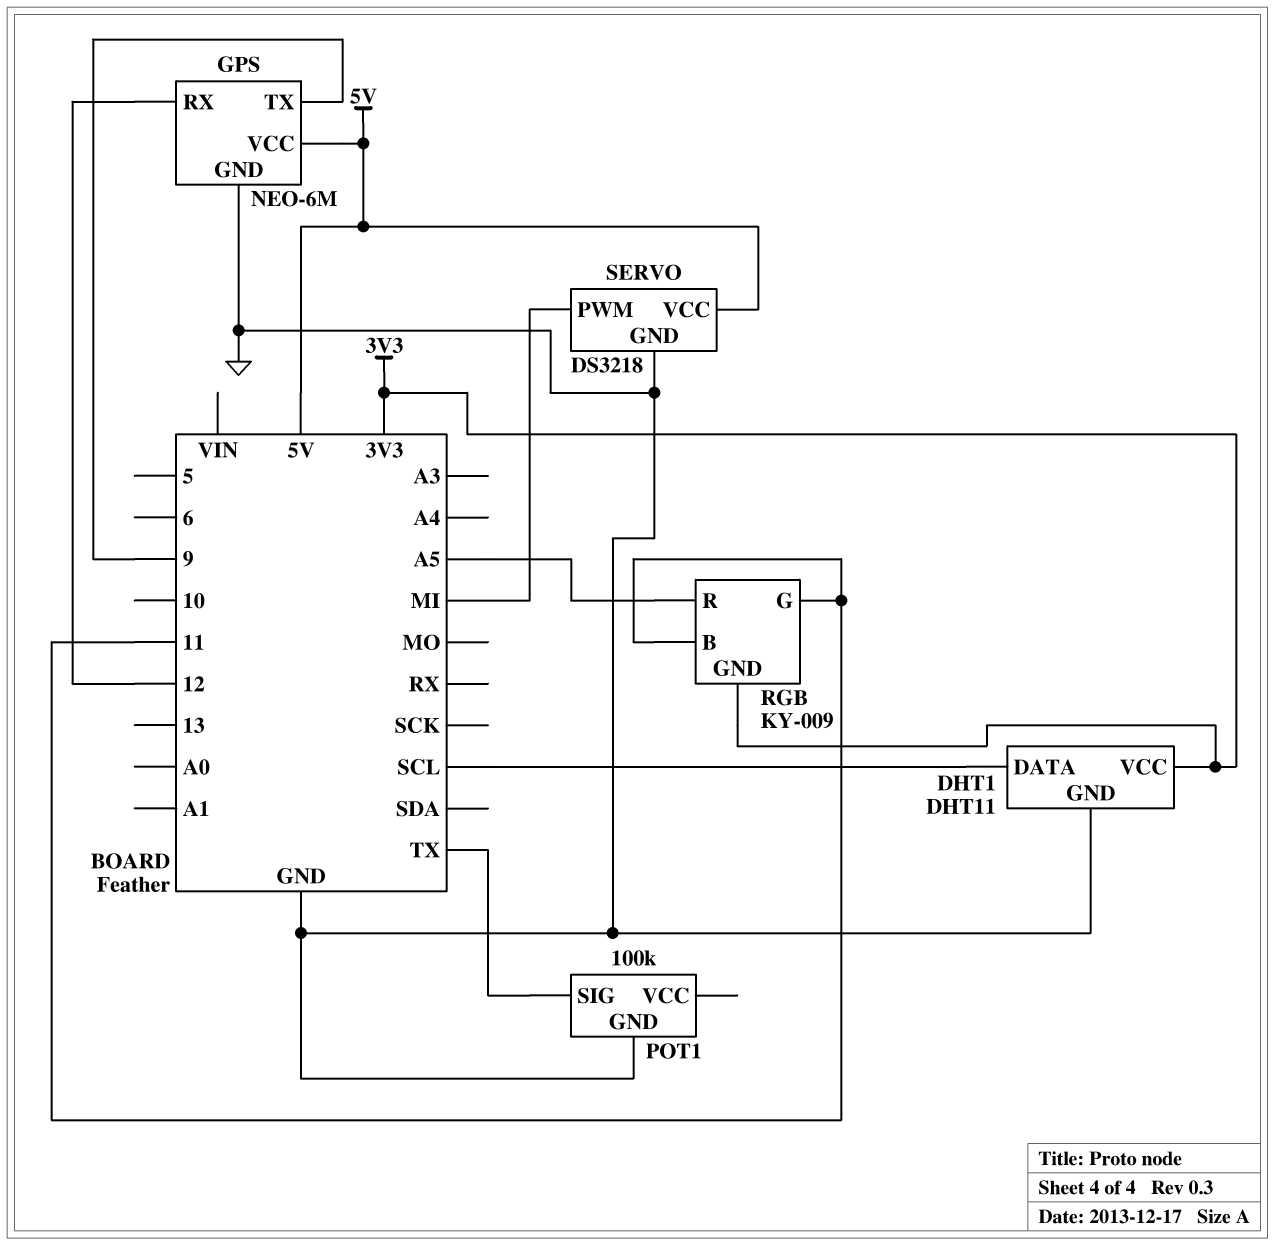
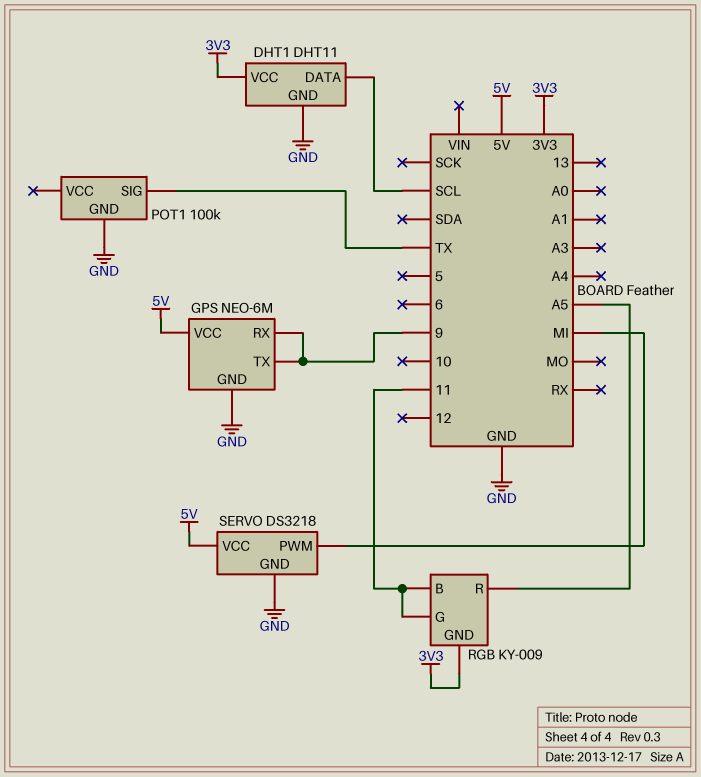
GPS pin RX: 12 -> 9

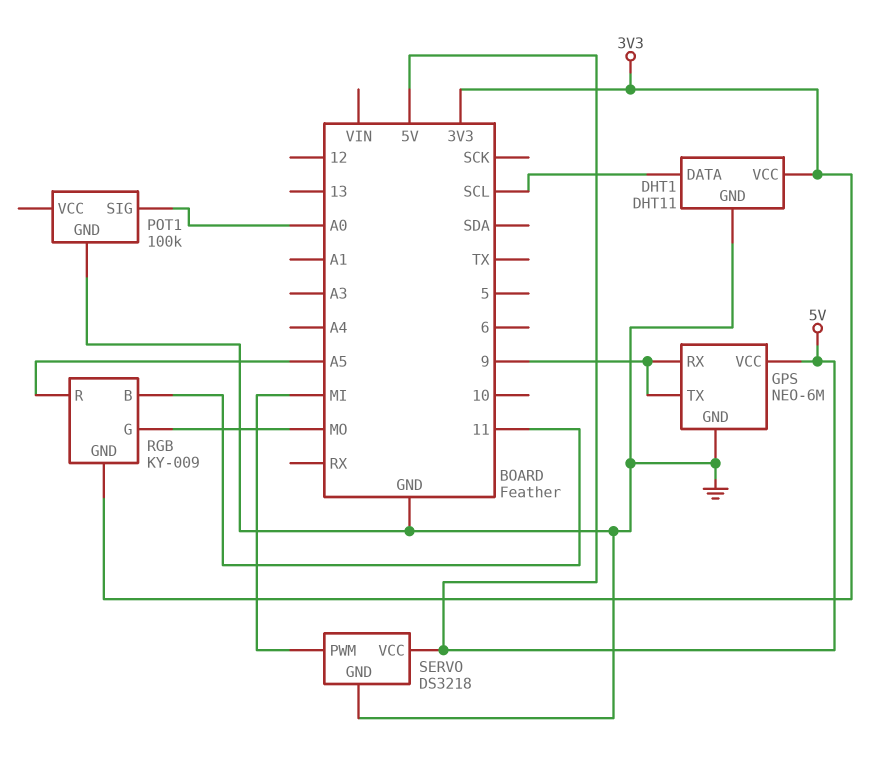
POT1 pin SIG: TX -> A0
RGB pin G: 11 -> MO

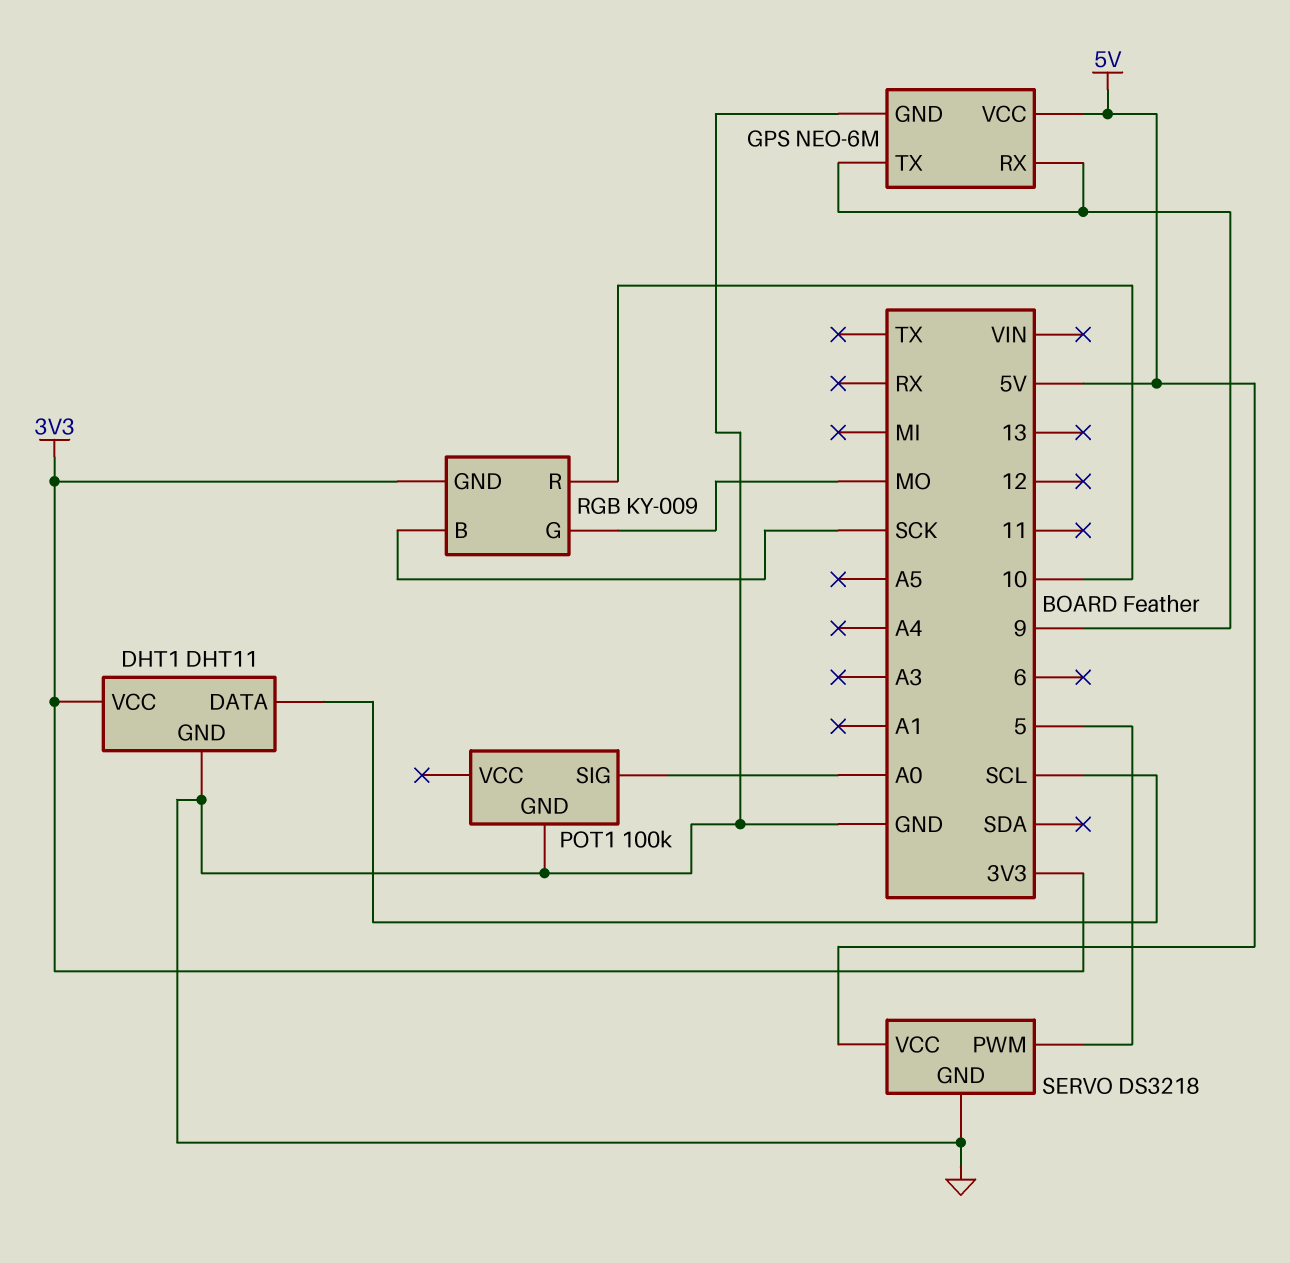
RGB pin B: 11 -> SCK
RGB pin R: A5 -> 10
SERVO pin PWM: MI -> 5

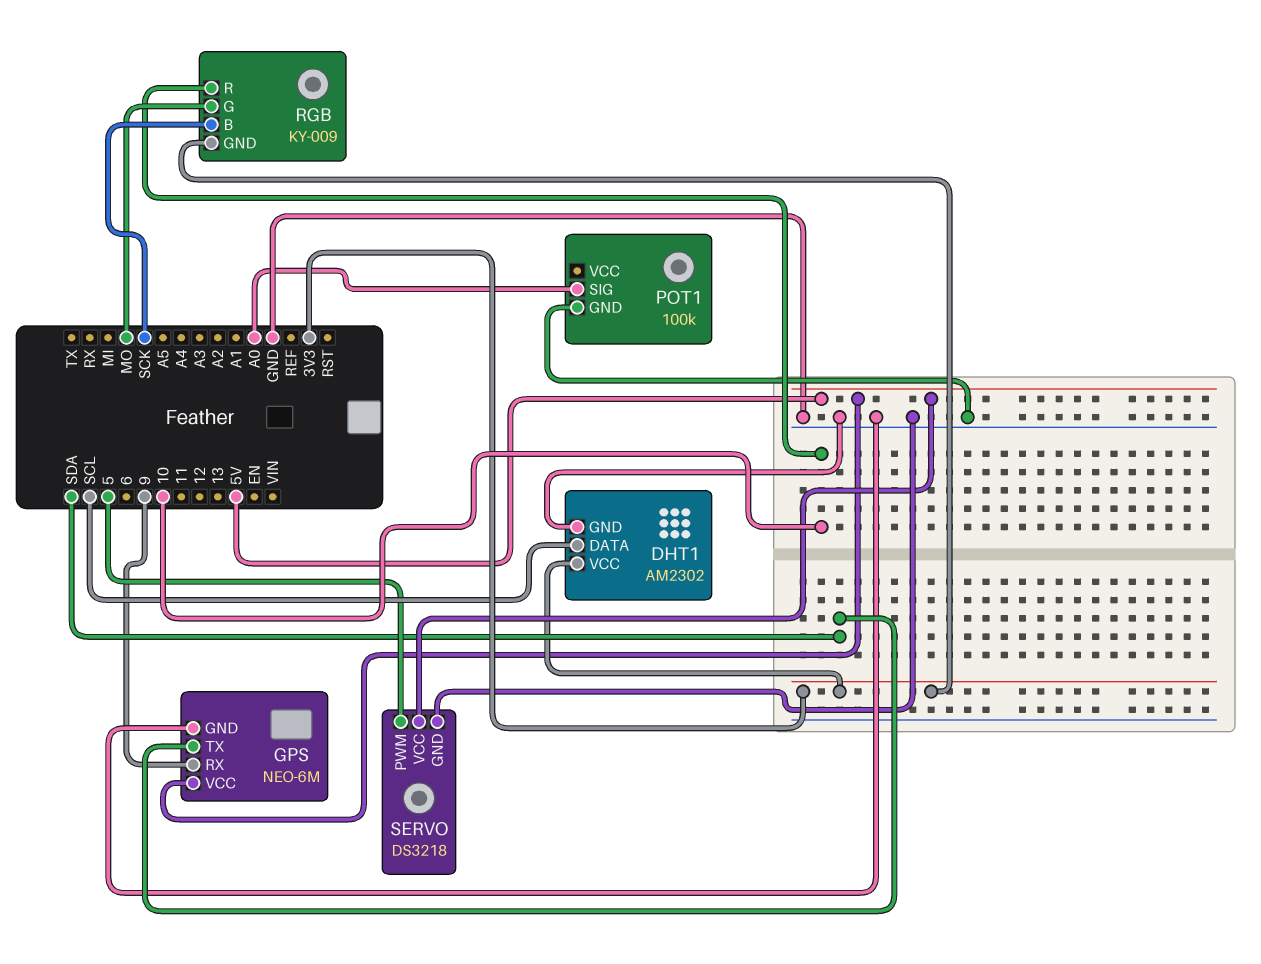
DHT1: DHT11 -> AM2302
GPS pin TX: 9 -> SDA

